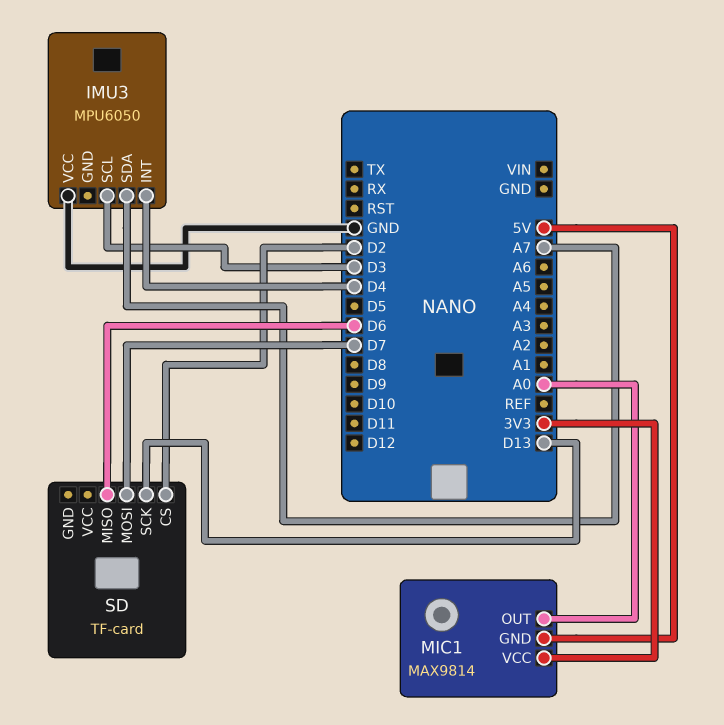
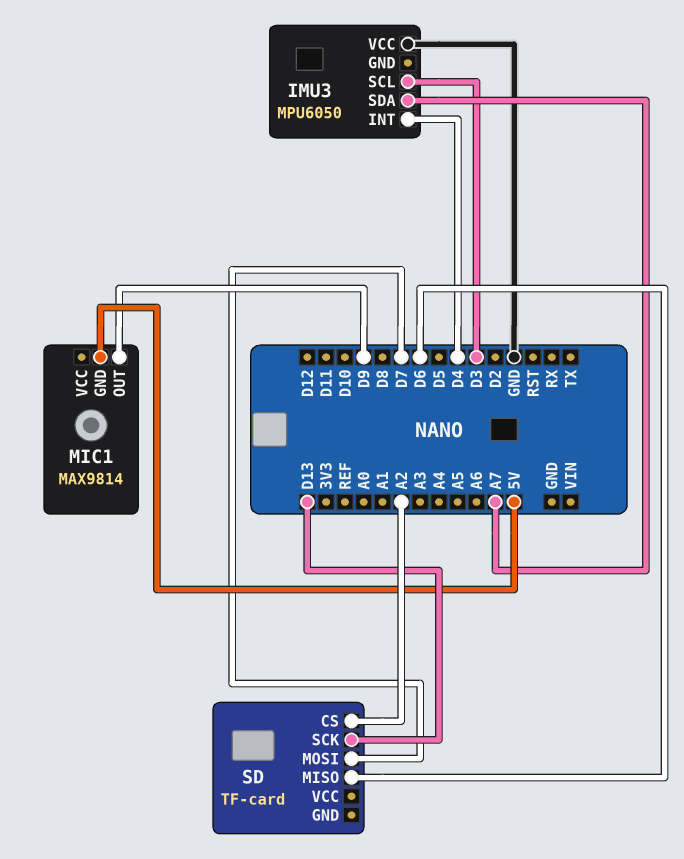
MIC1 pin OUT: A0 -> D9
MIC1 pin VCC: 3V3 -> none
SD pin CS: D2 -> A2

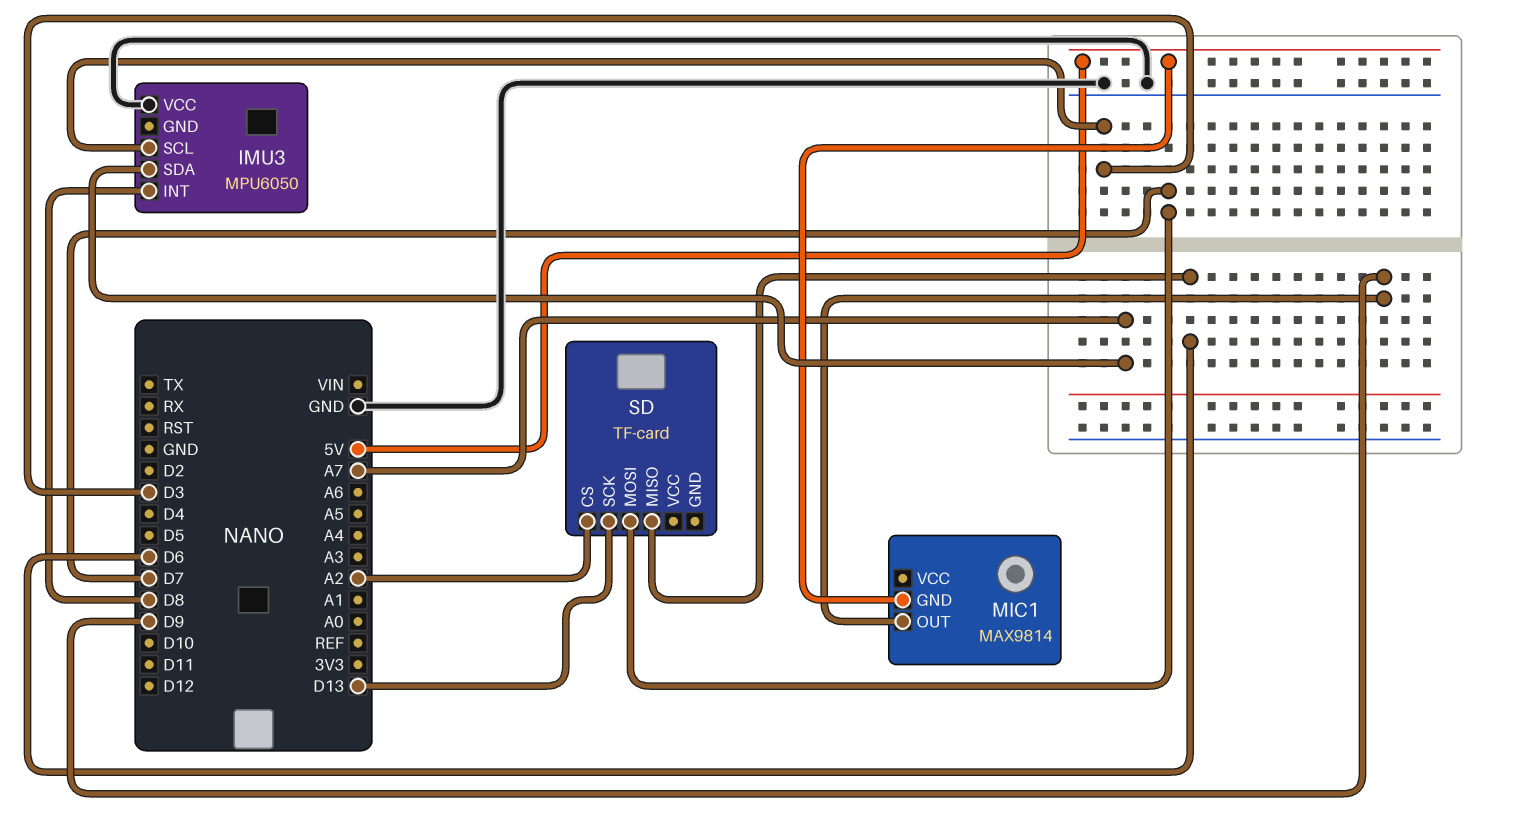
IMU3 pin INT: D4 -> D8

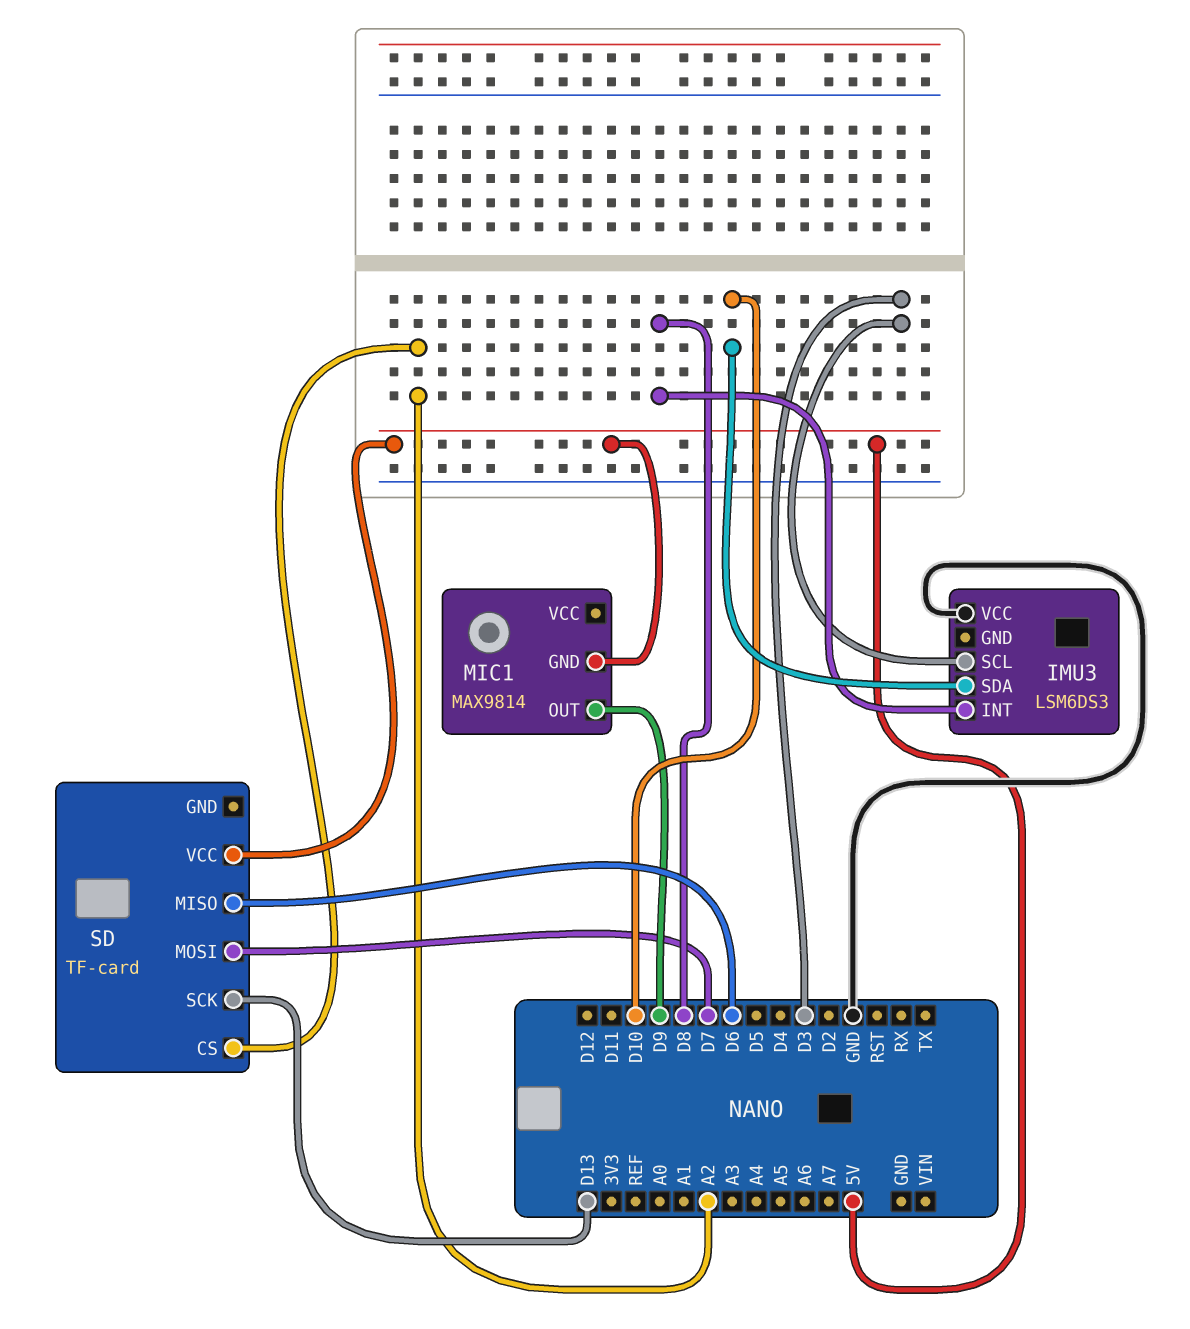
IMU3: MPU6050 -> LSM6DS3
IMU3 pin SDA: A7 -> D10
SD pin VCC: none -> 5V

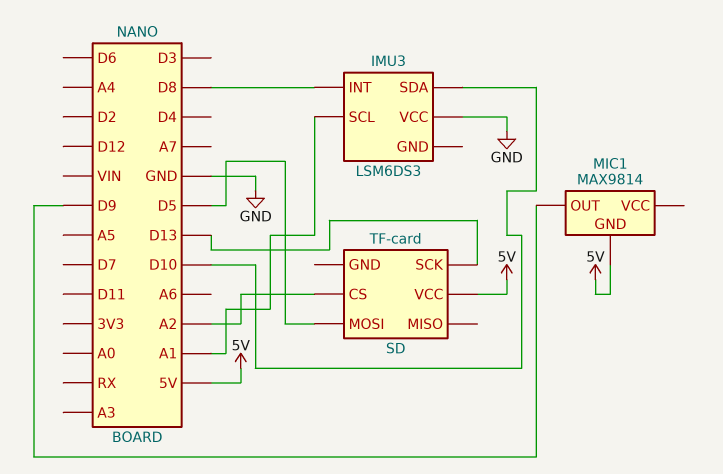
IMU3 pin SCL: D3 -> A1
SD pin MISO: D6 -> none
SD pin MOSI: D7 -> D5

